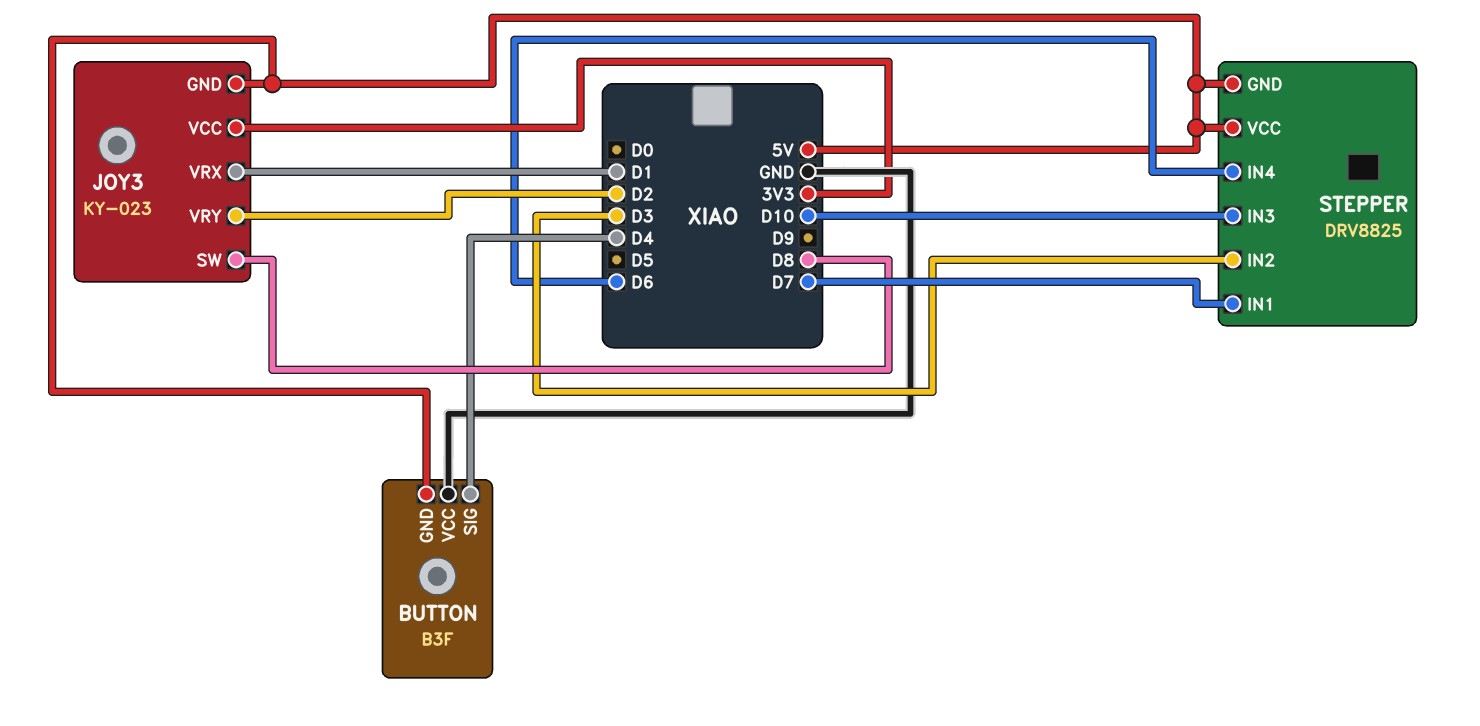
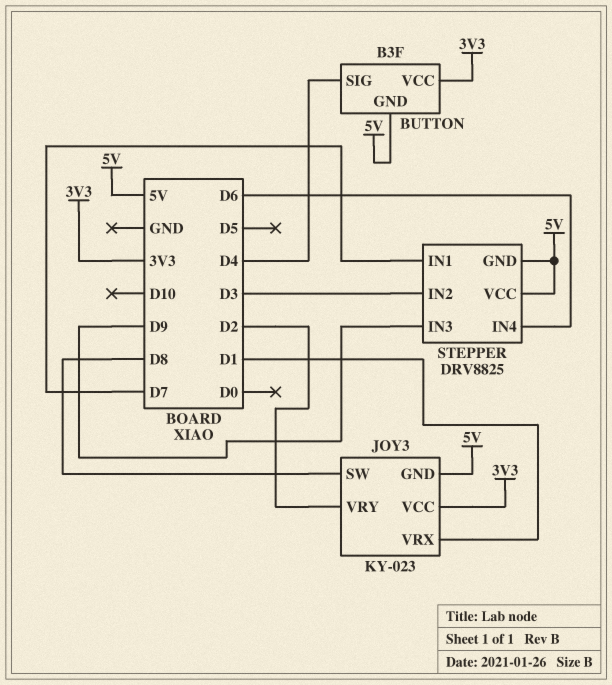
BUTTON pin VCC: GND -> 3V3
STEPPER pin IN3: D10 -> D9

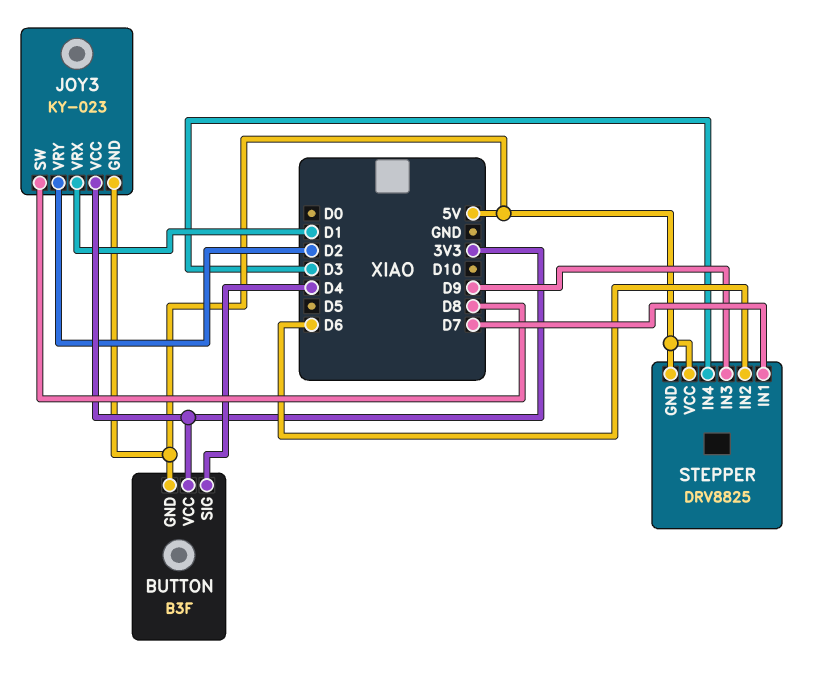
STEPPER pin IN2: D3 -> D6
STEPPER pin IN4: D6 -> D3

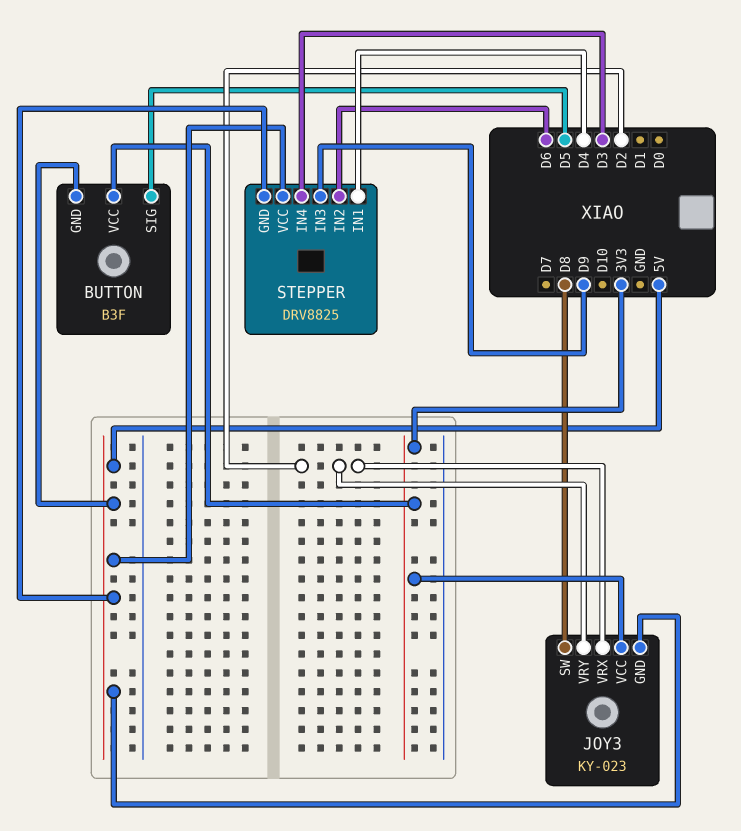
BUTTON pin SIG: D4 -> D5
JOY3 pin VRX: D1 -> D2
STEPPER pin IN1: D7 -> D4

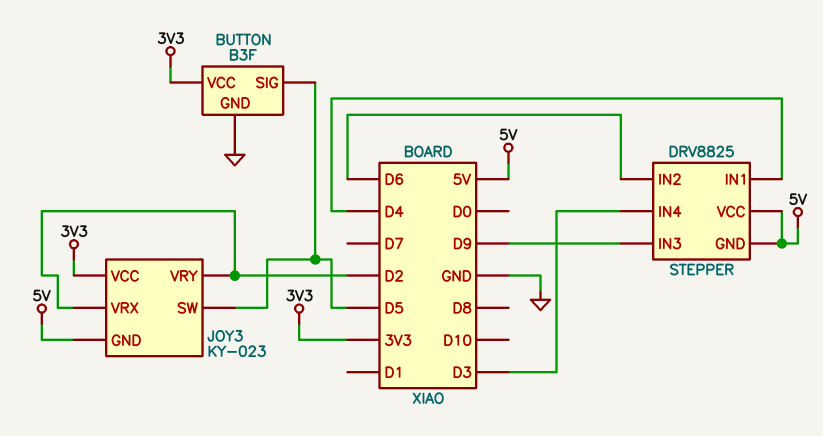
BUTTON pin GND: 5V -> GND
JOY3 pin SW: D8 -> D5

